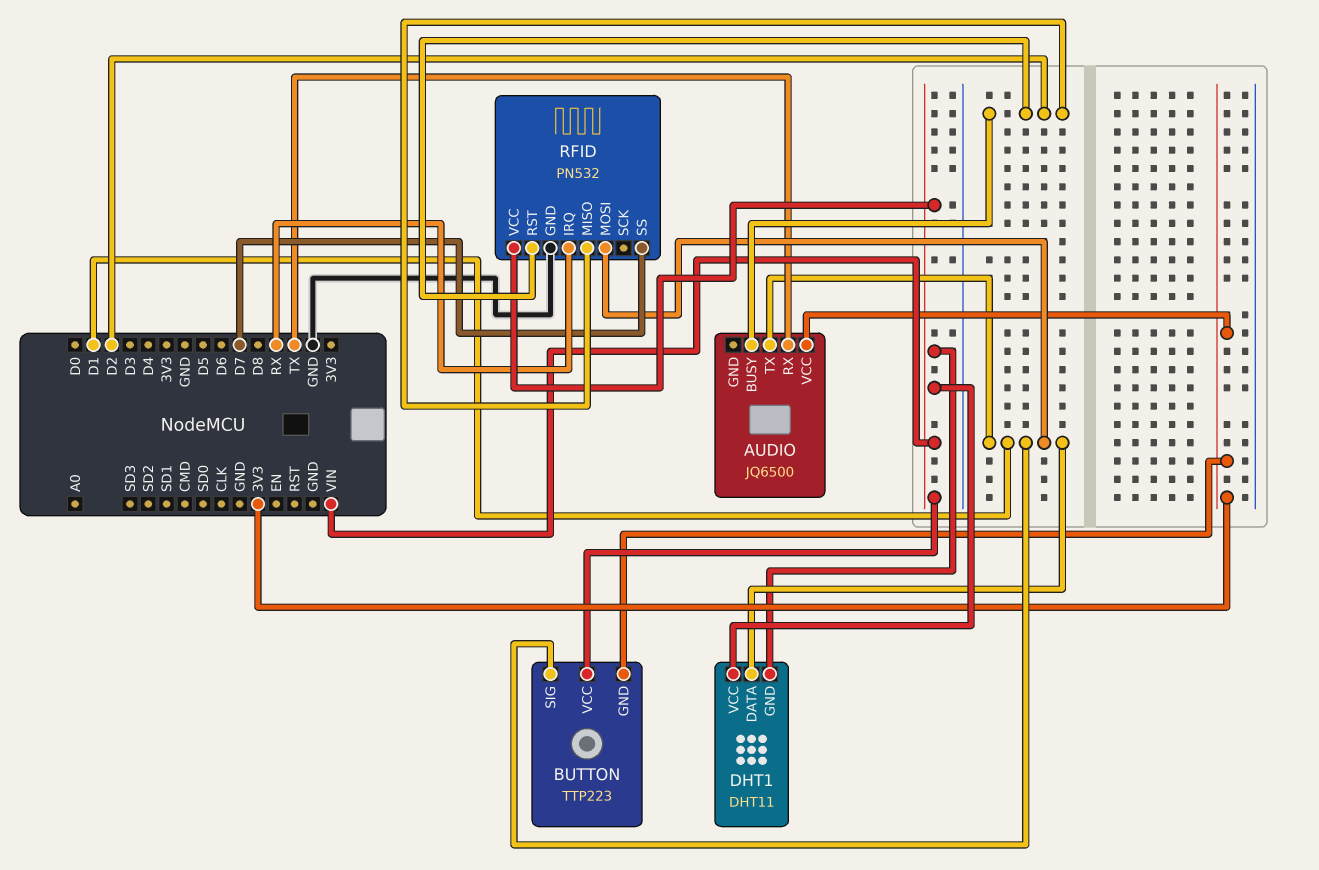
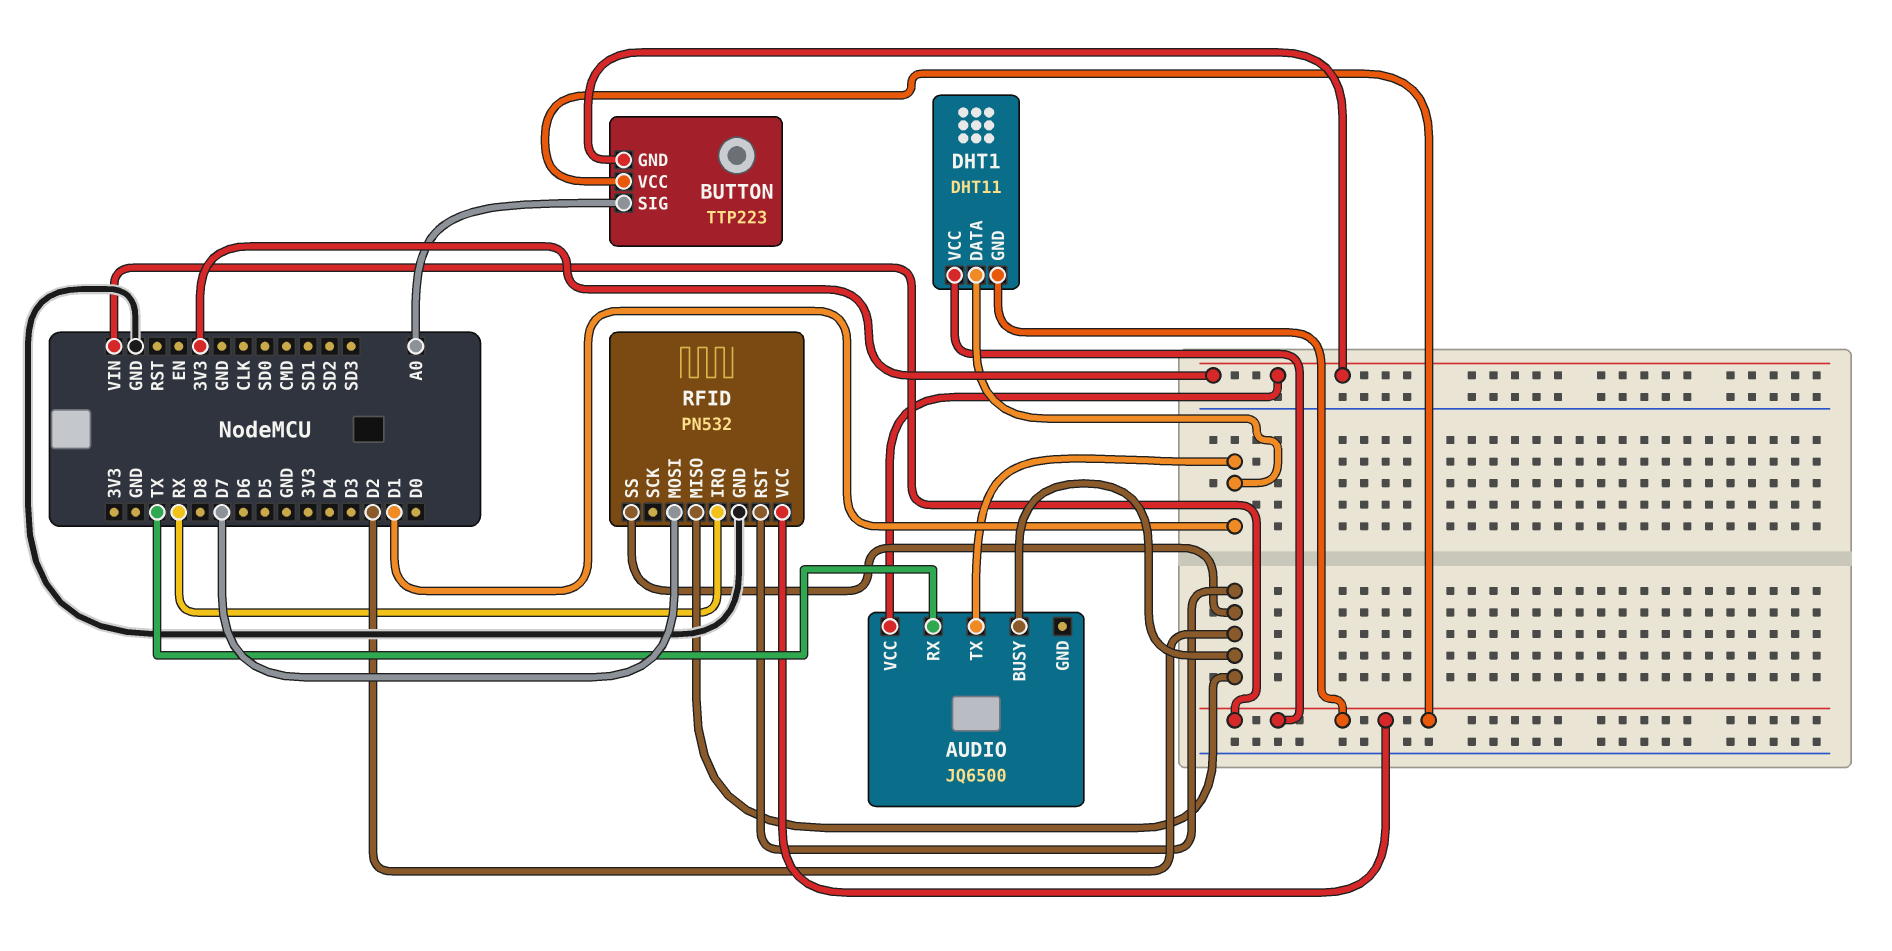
BUTTON pin SIG: D1 -> A0
RFID pin MOSI: D1 -> D7
RFID pin SS: D7 -> D2

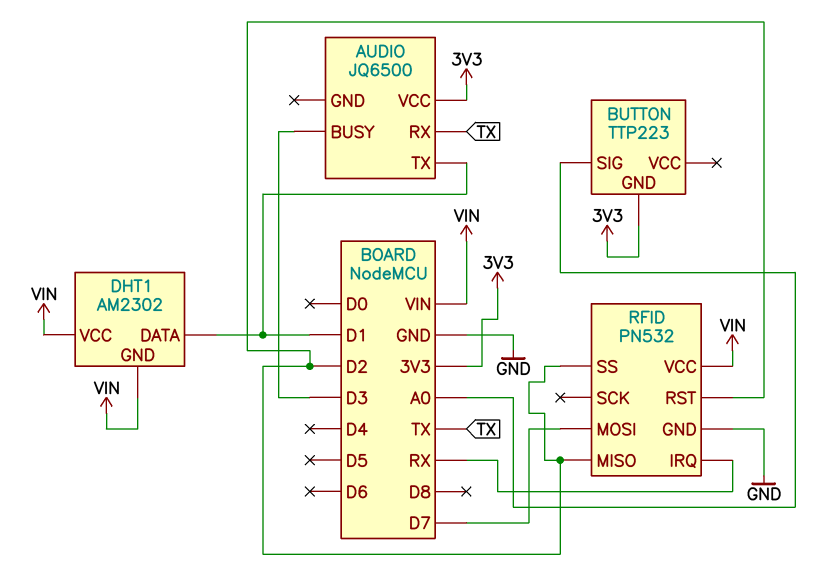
AUDIO pin BUSY: D2 -> D3
BUTTON pin VCC: VIN -> none
DHT1: DHT11 -> AM2302

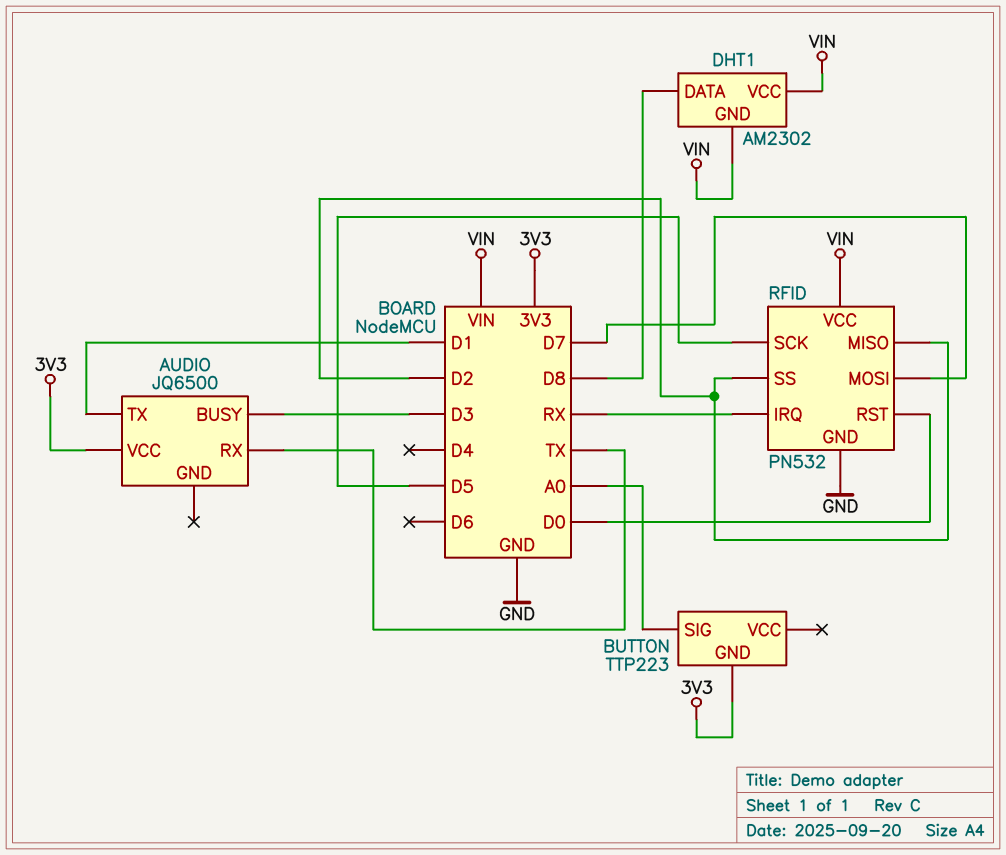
DHT1 pin DATA: D1 -> D8
RFID pin RST: D2 -> D0
RFID pin SCK: none -> D5

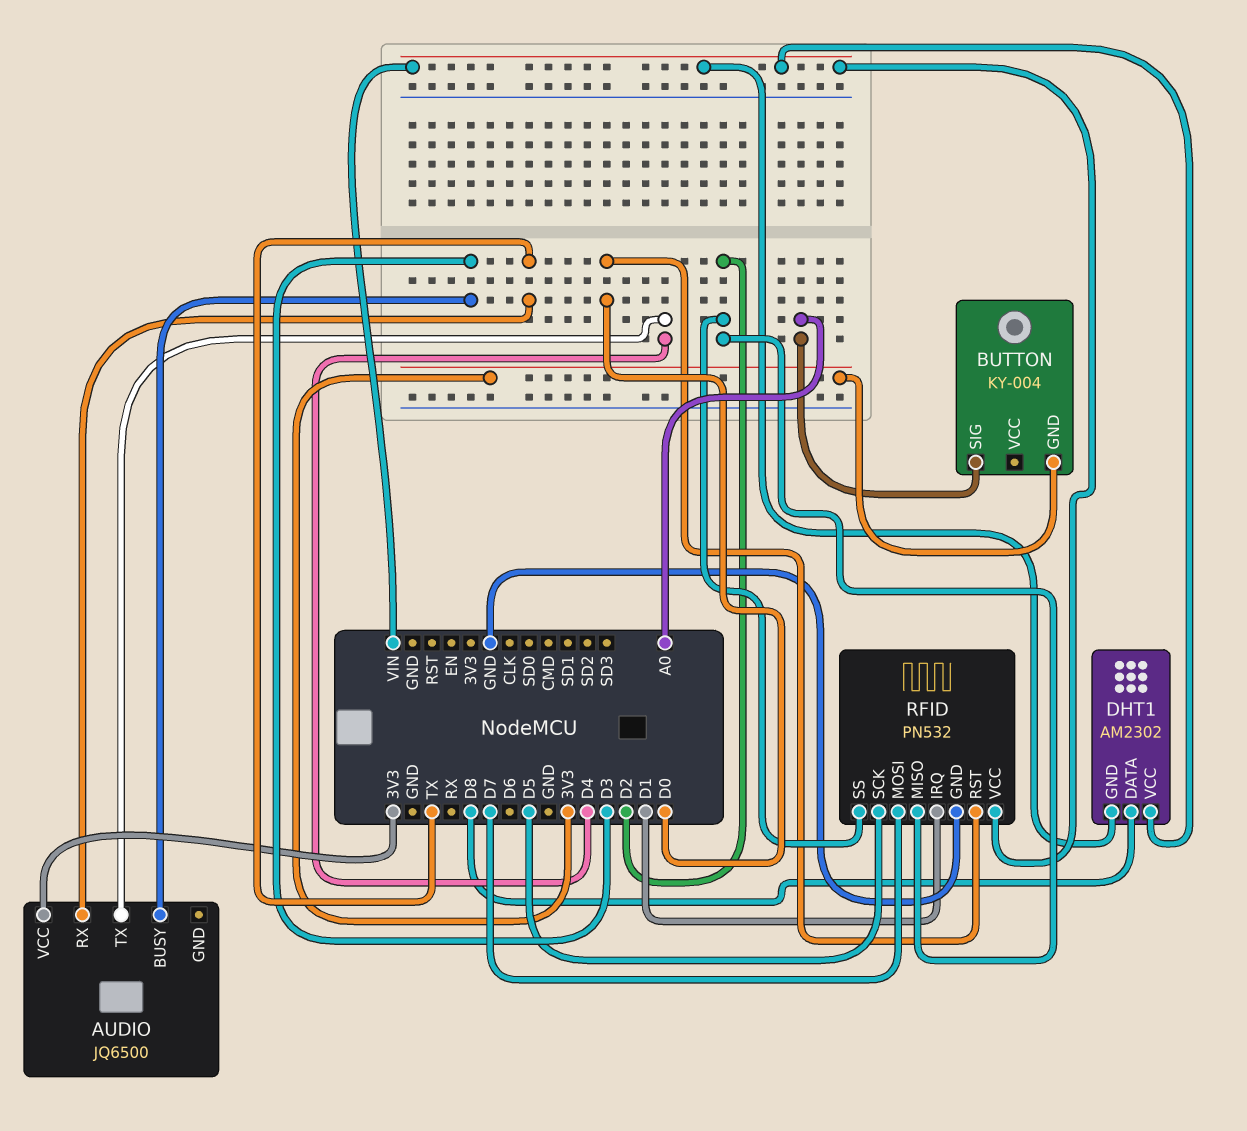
AUDIO pin TX: D1 -> D4
BUTTON: TTP223 -> KY-004
RFID pin IRQ: RX -> D1

